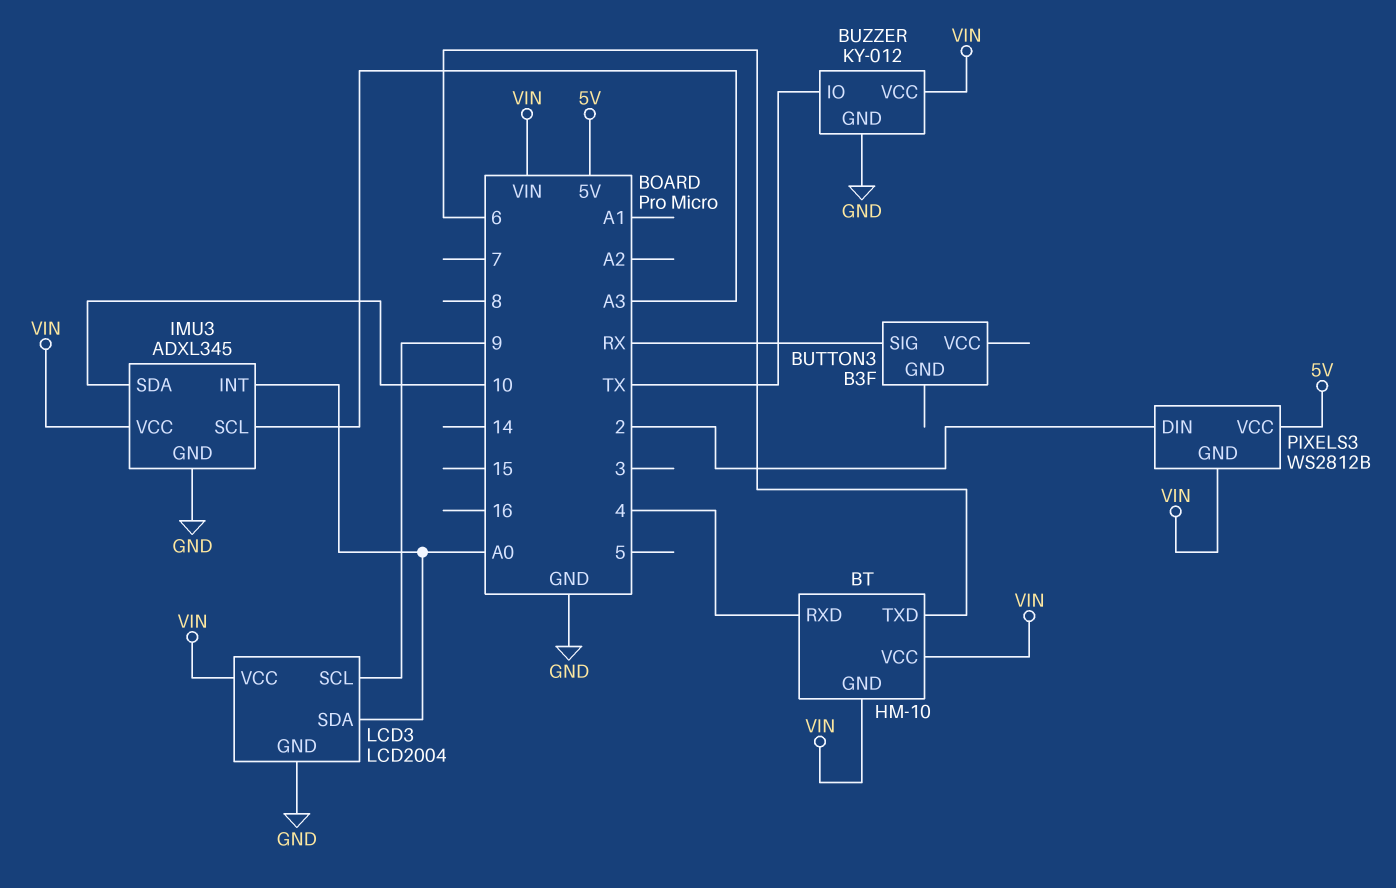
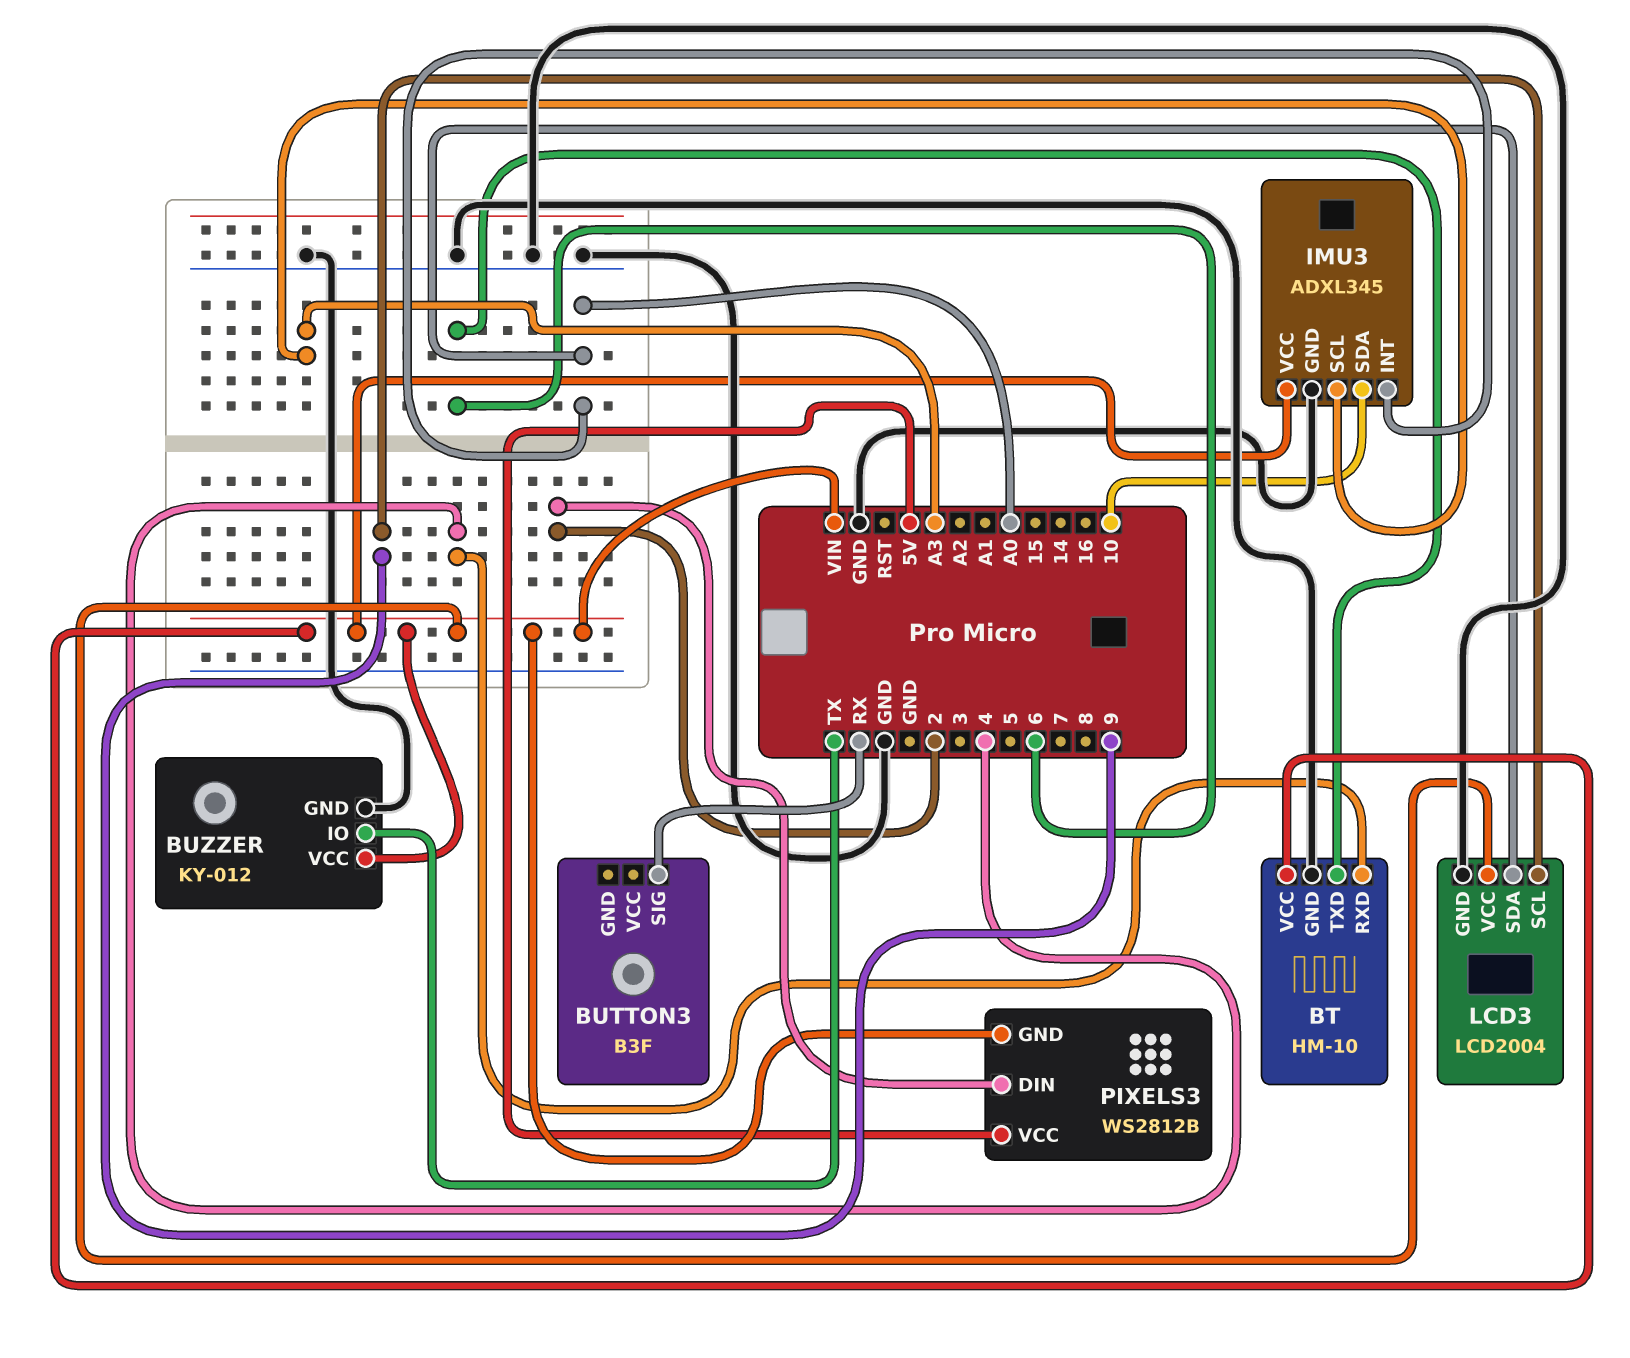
BT pin GND: VIN -> GND

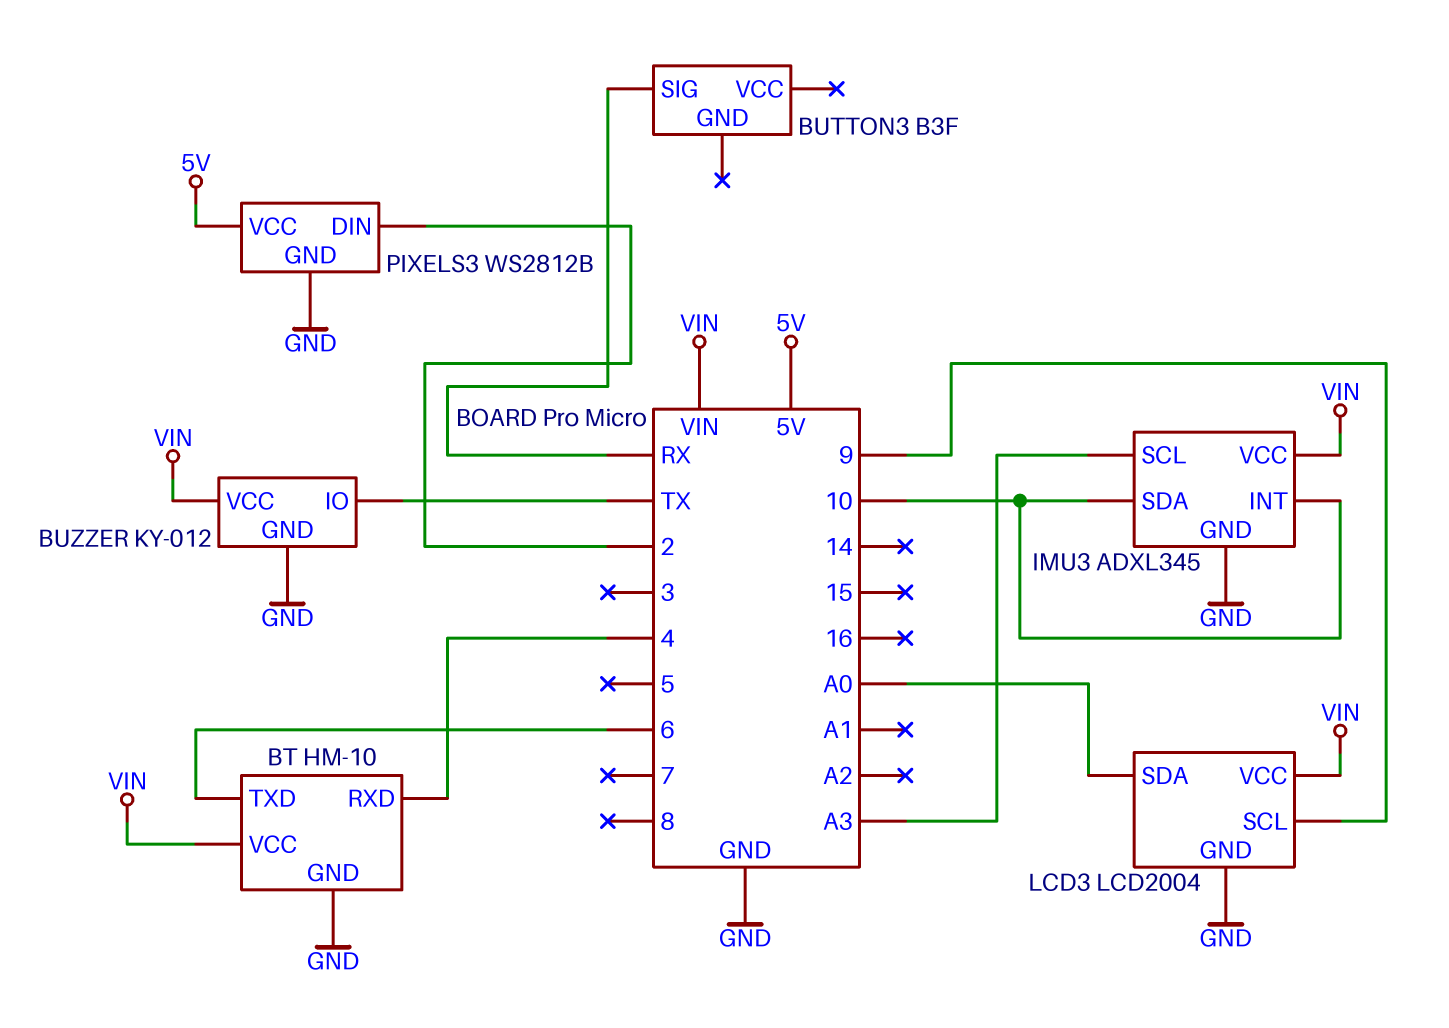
IMU3 pin INT: A0 -> 10
PIXELS3 pin GND: VIN -> GND

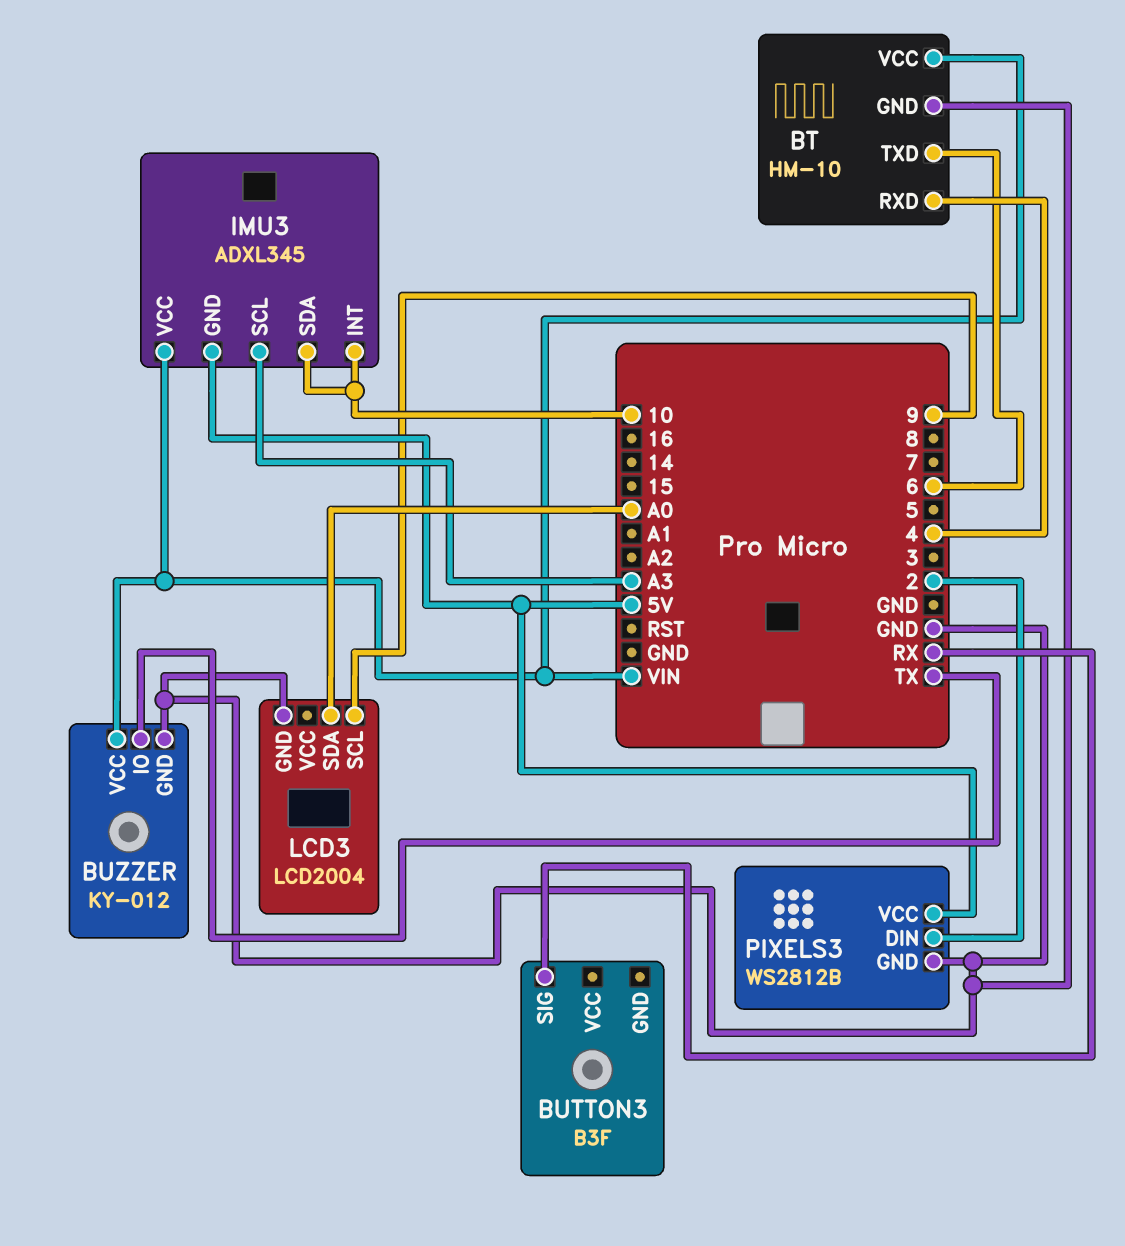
IMU3 pin GND: GND -> 5V
LCD3 pin VCC: VIN -> none

